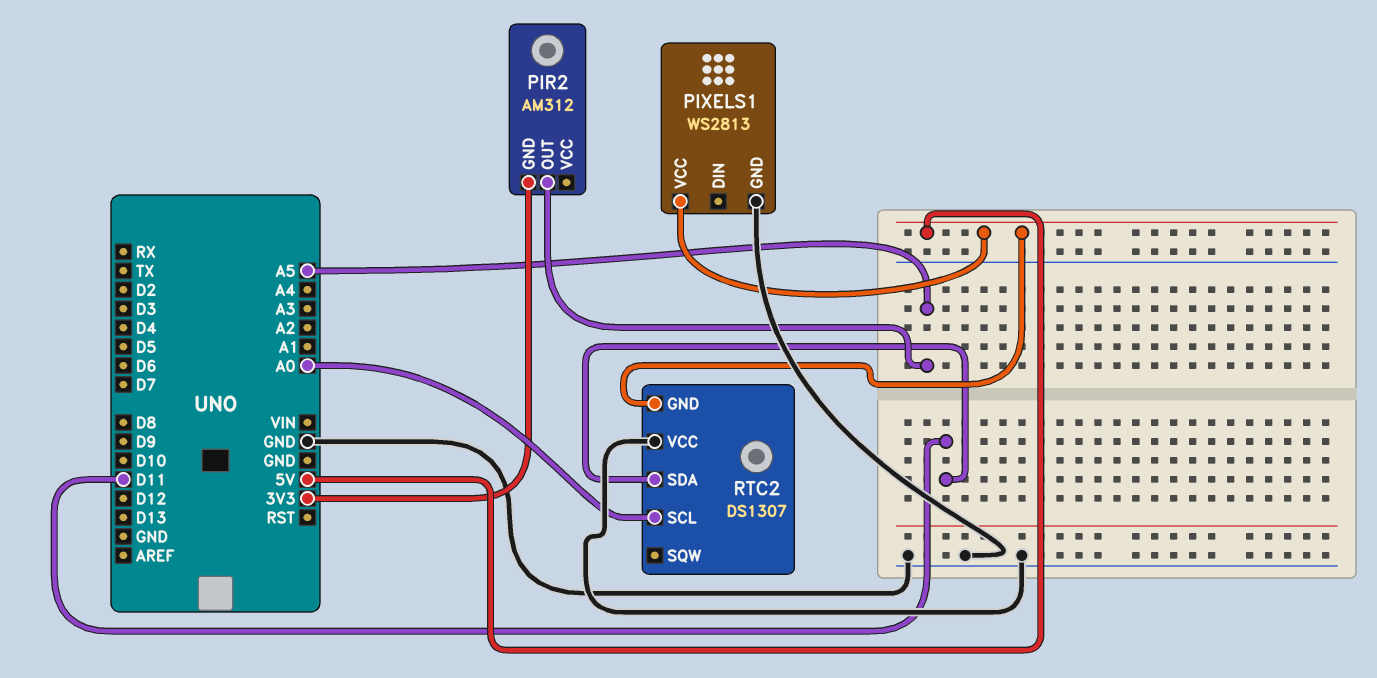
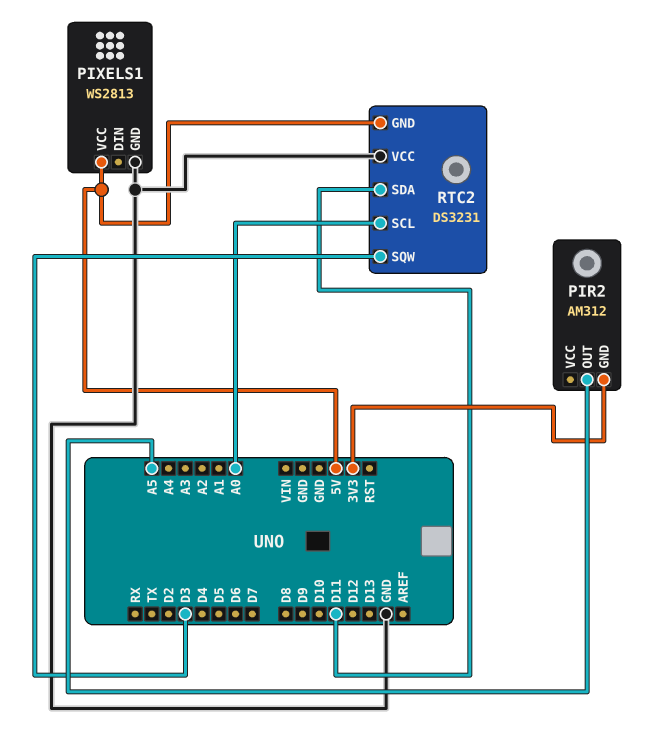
RTC2: DS1307 -> DS3231
RTC2 pin SQW: none -> D3

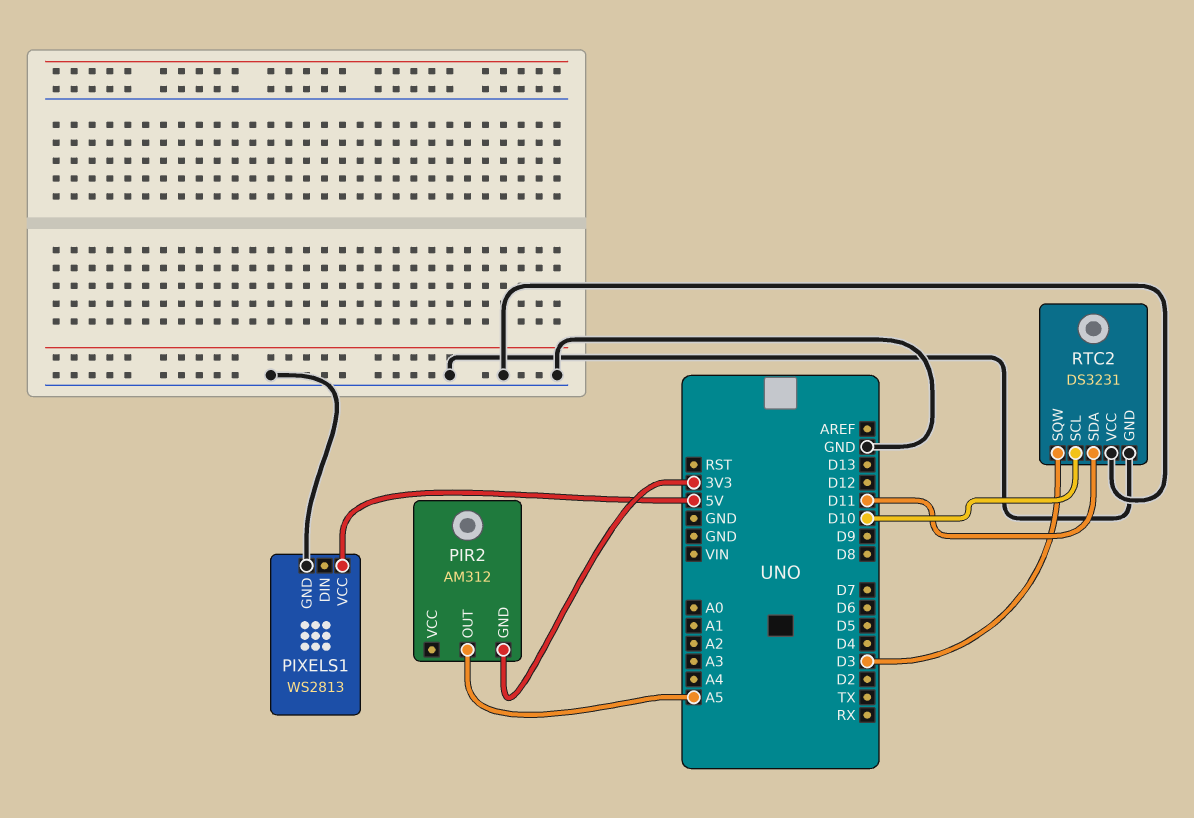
RTC2 pin GND: 5V -> GND
RTC2 pin SCL: A0 -> D10

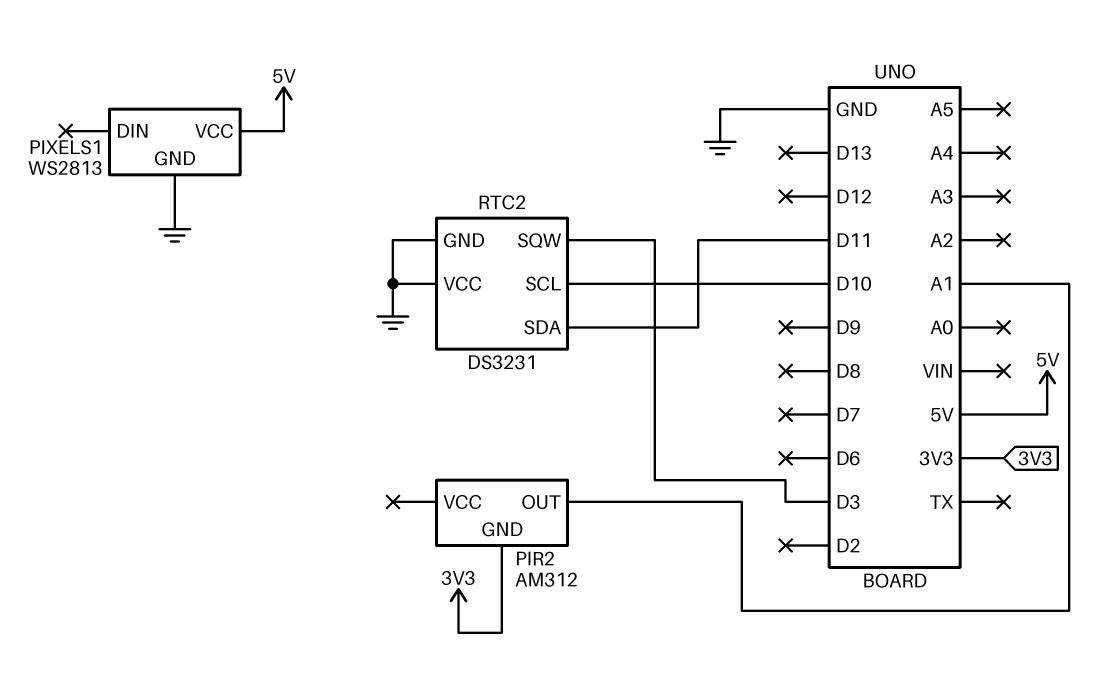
PIR2 pin OUT: A5 -> A1

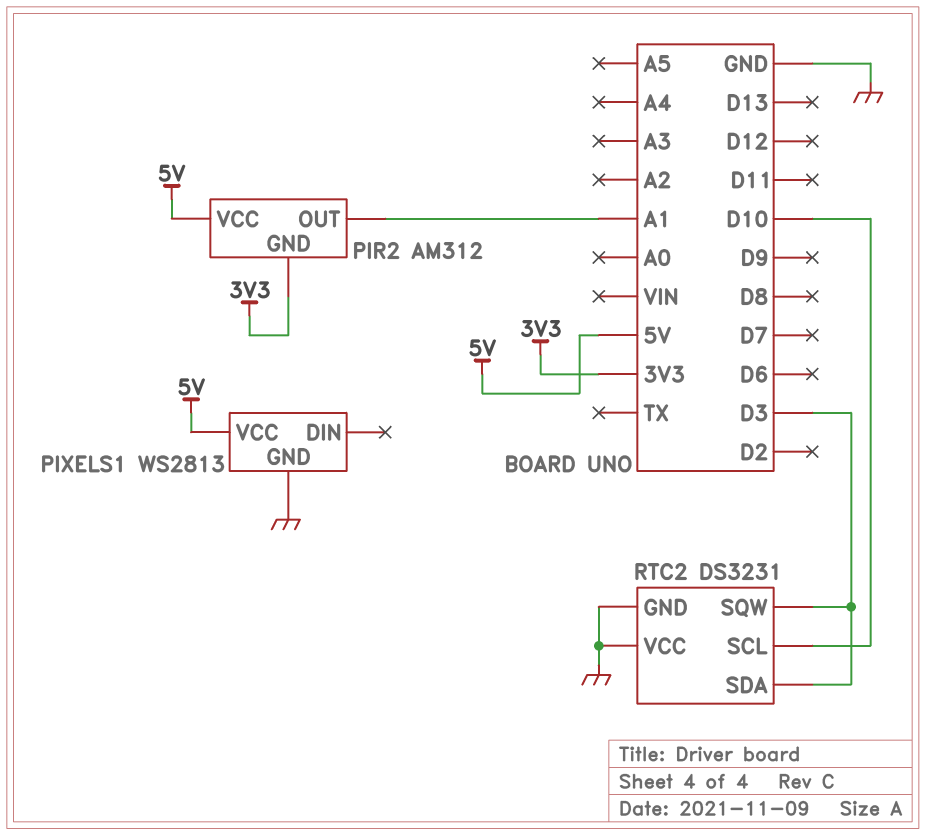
PIR2 pin VCC: none -> 5V
RTC2 pin SDA: D11 -> D3

